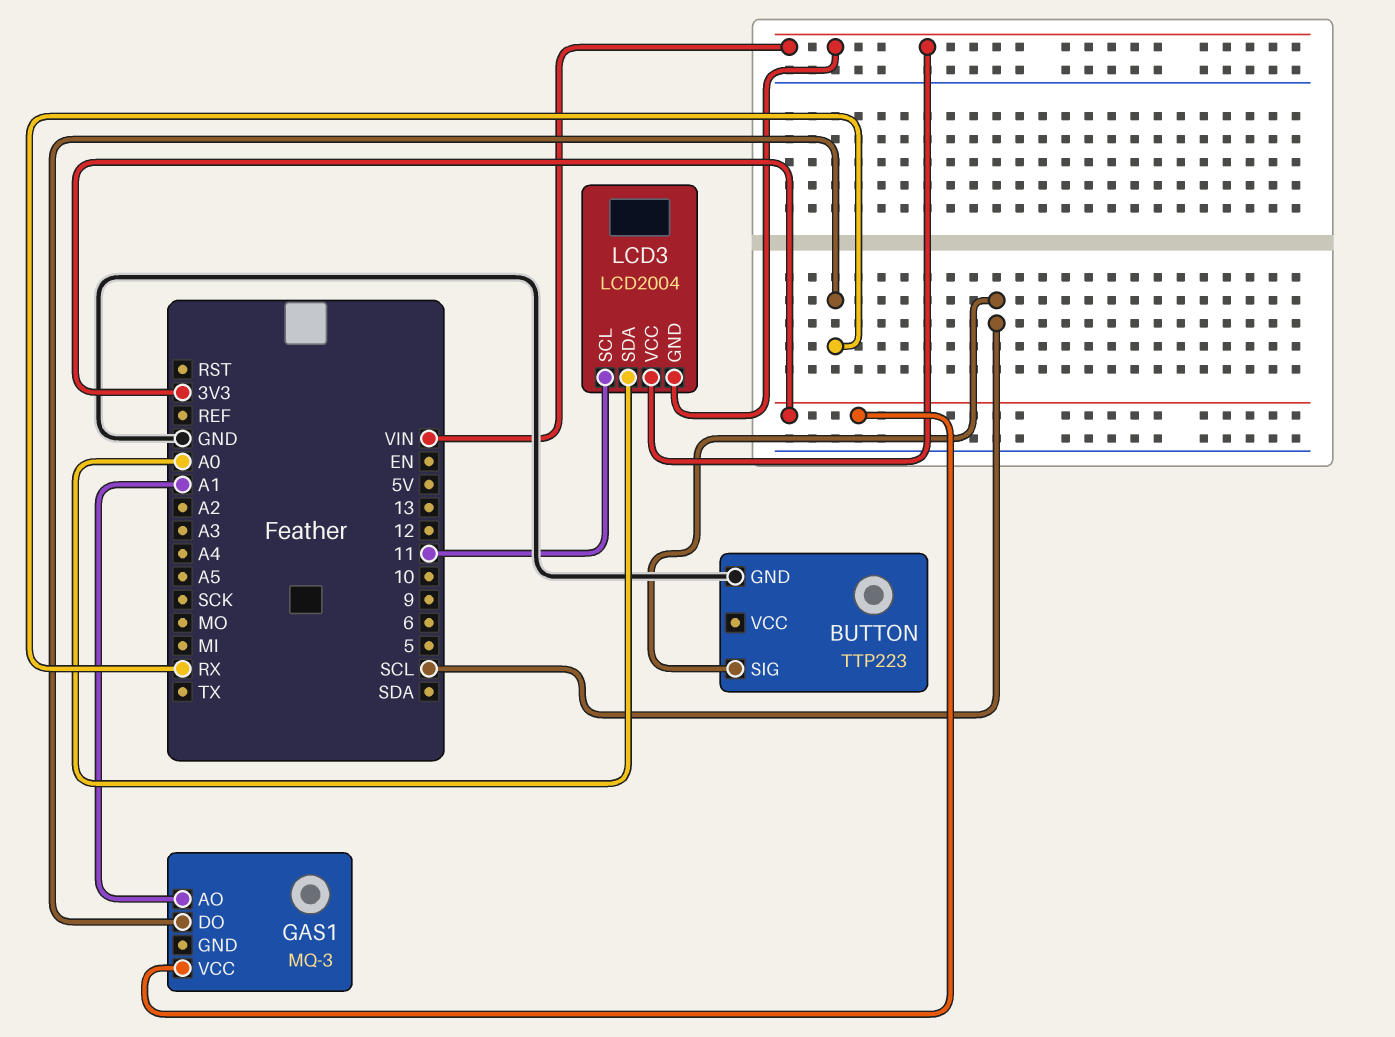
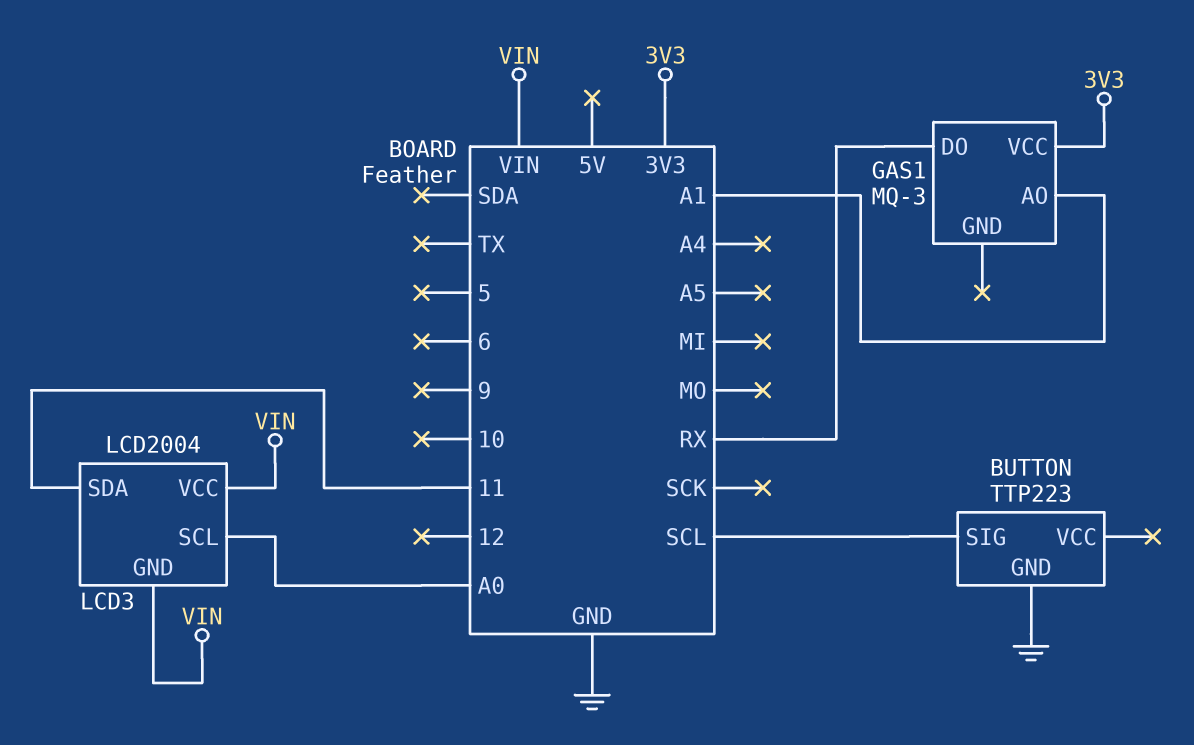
LCD3 pin SCL: 11 -> A0
LCD3 pin SDA: A0 -> 11

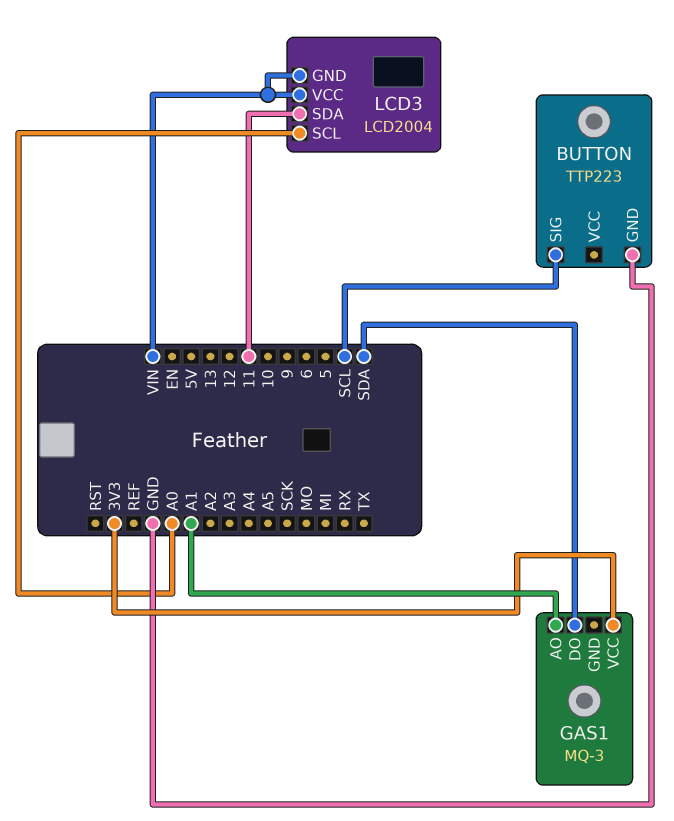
GAS1 pin DO: RX -> SDA

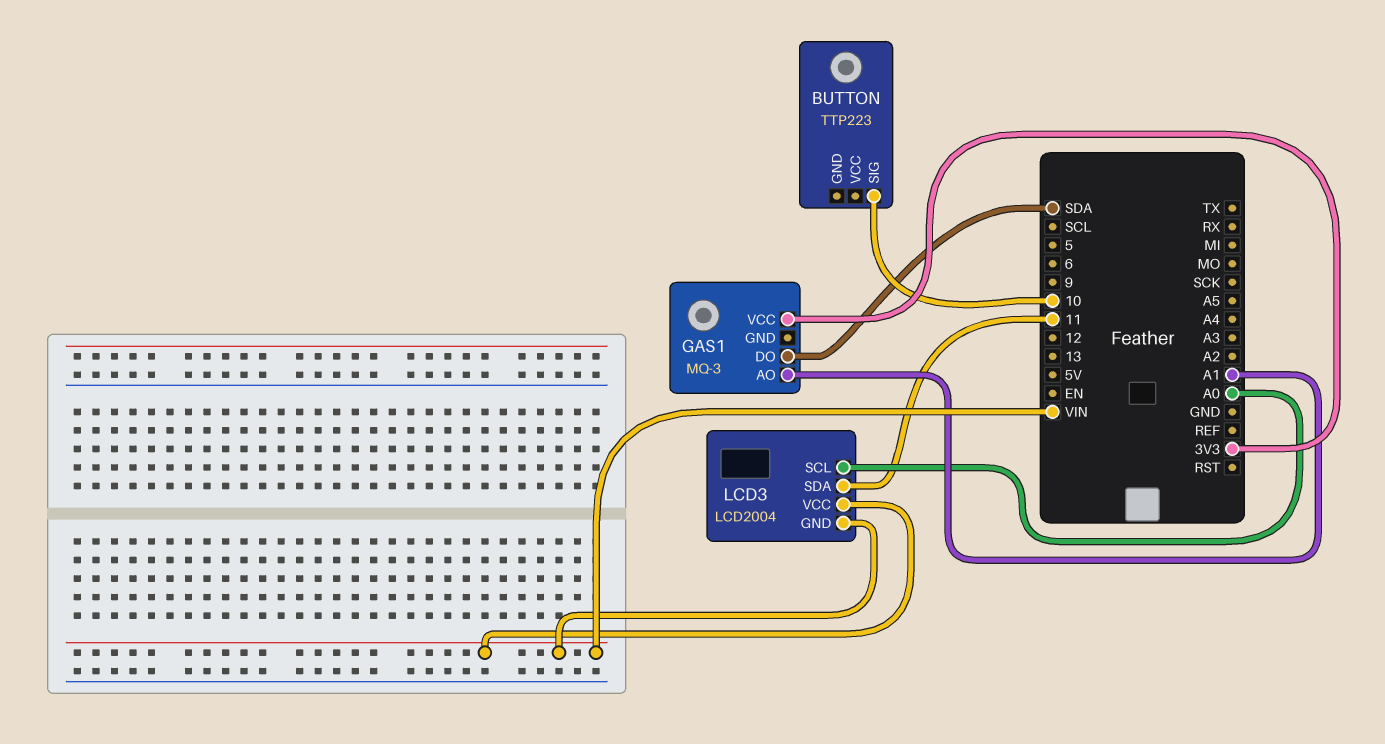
BUTTON pin GND: GND -> none
BUTTON pin SIG: SCL -> 10

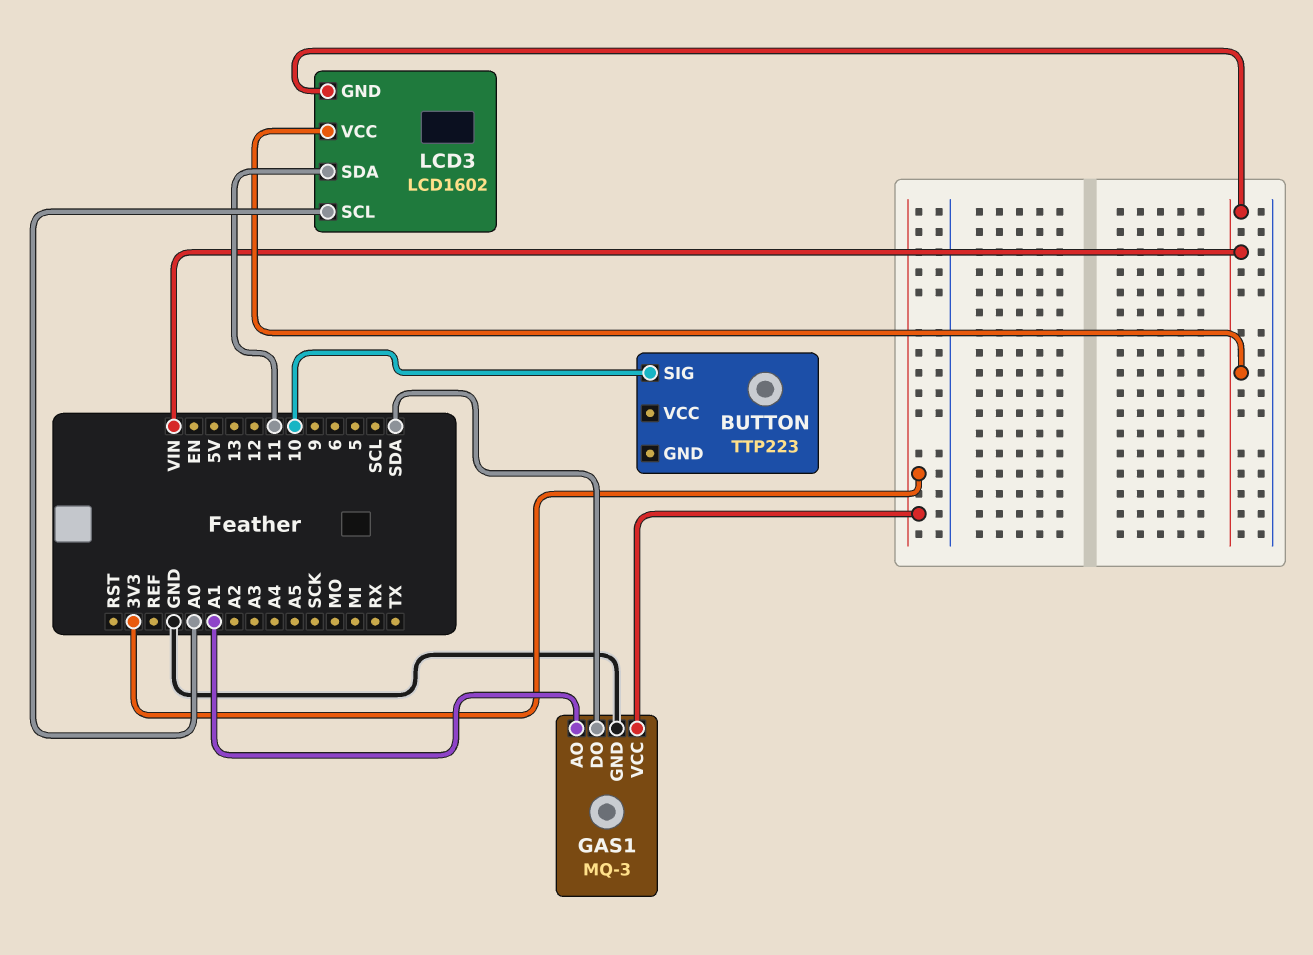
GAS1 pin GND: none -> GND
LCD3: LCD2004 -> LCD1602

